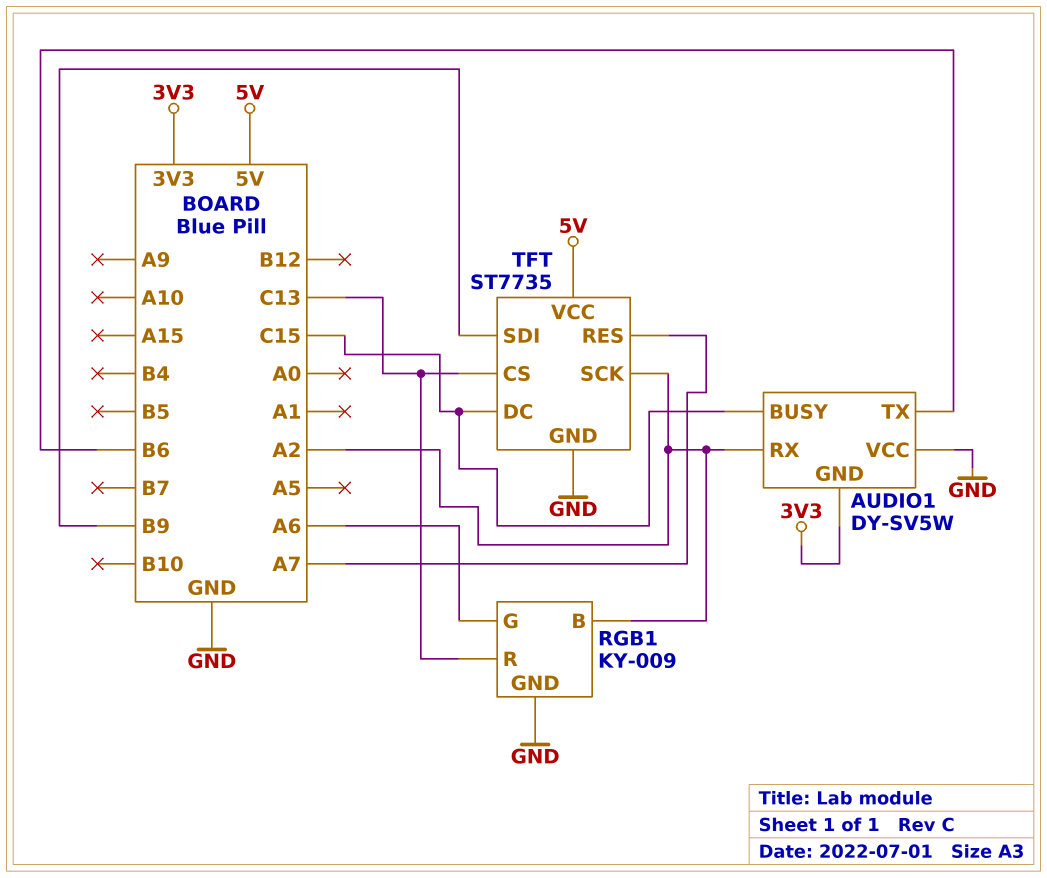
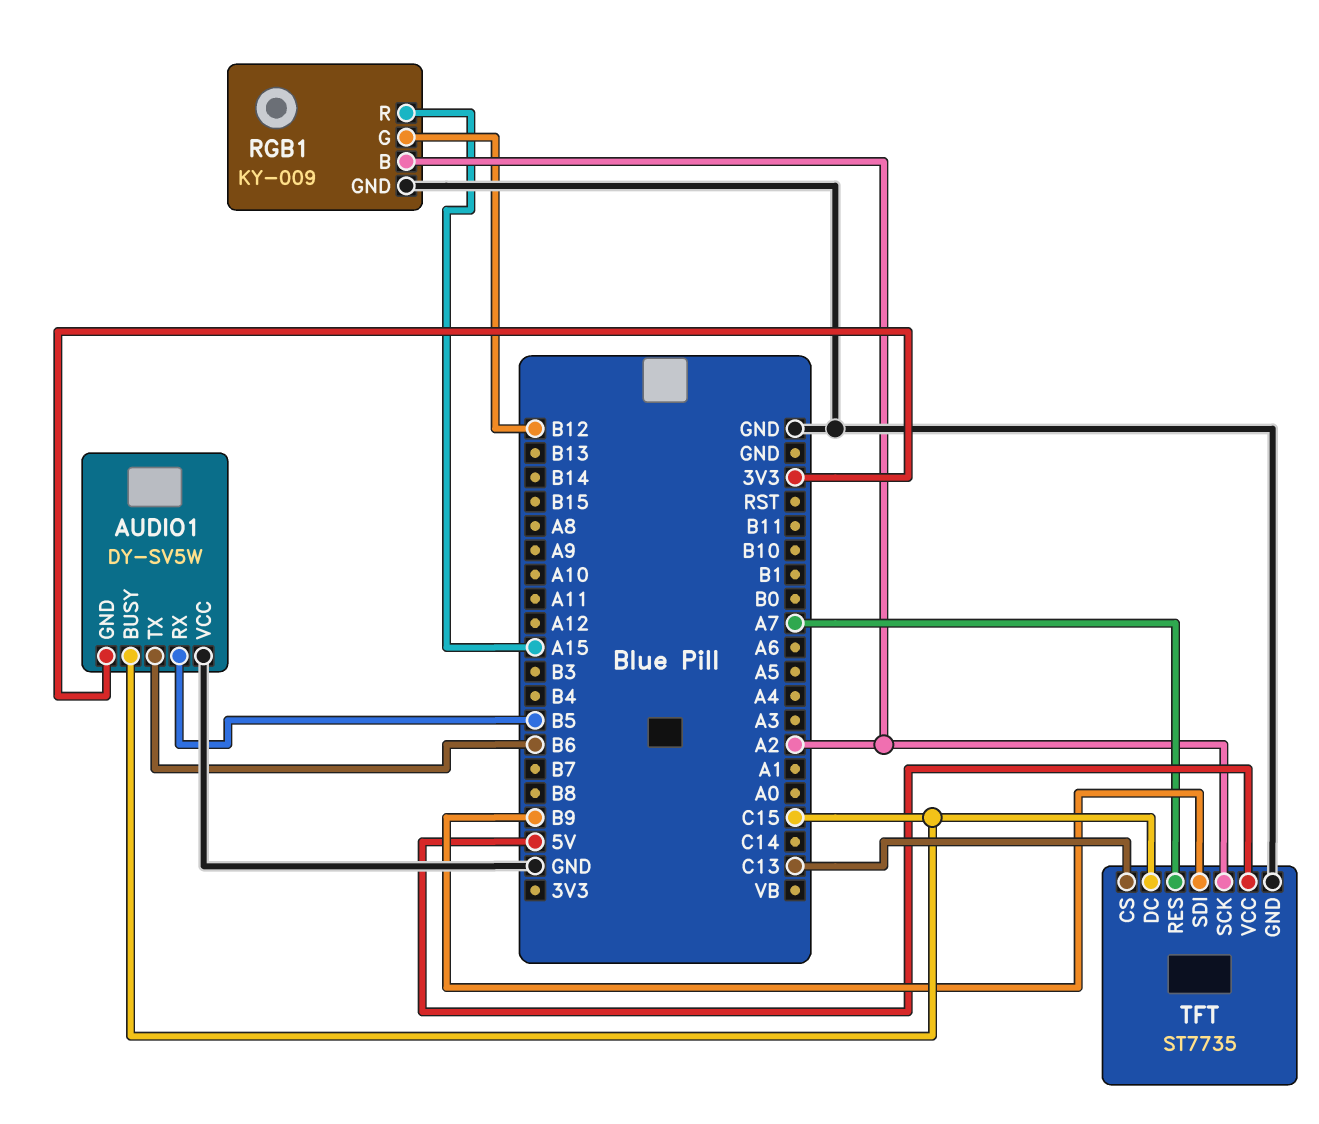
AUDIO1 pin RX: A2 -> B5
RGB1 pin G: A6 -> B12
RGB1 pin R: C13 -> A15

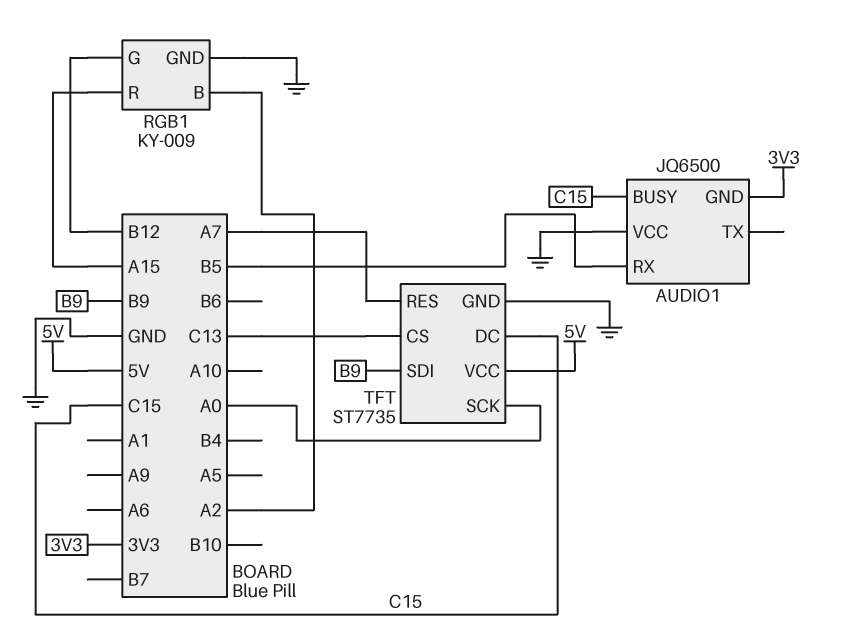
AUDIO1: DY-SV5W -> JQ6500
AUDIO1 pin TX: B6 -> none
TFT pin SCK: A2 -> A0

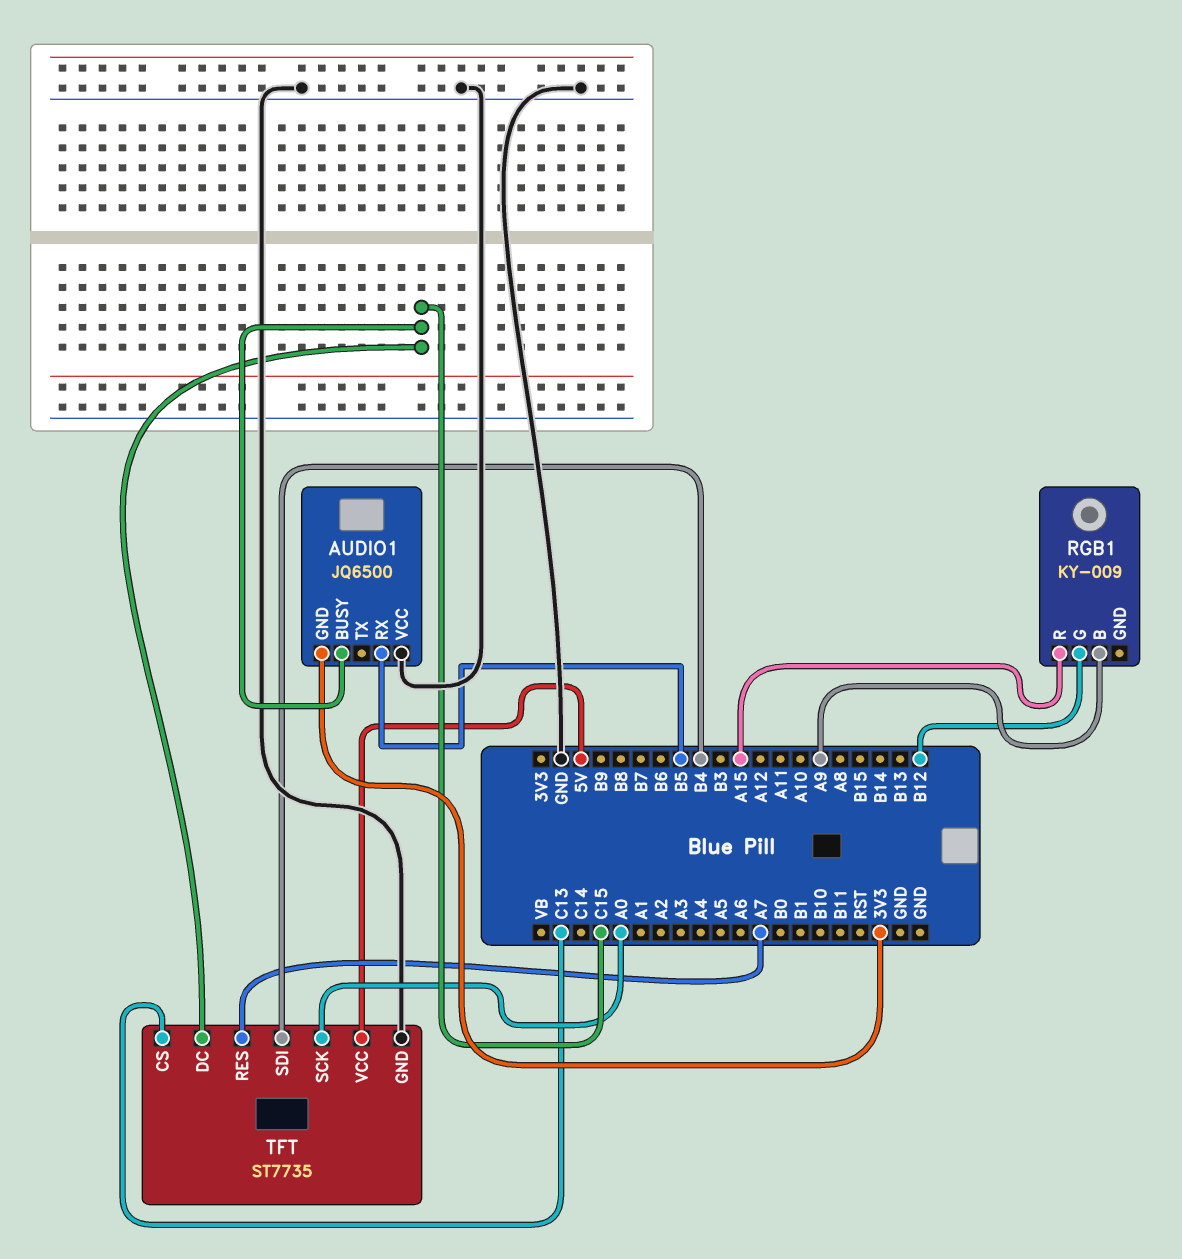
RGB1 pin B: A2 -> A9
RGB1 pin GND: GND -> none
TFT pin SDI: B9 -> B4

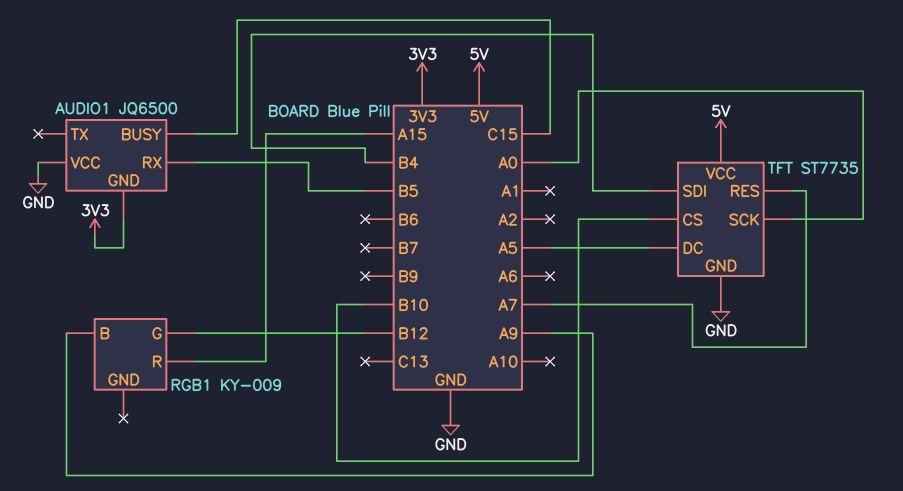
TFT pin CS: C13 -> B10
TFT pin DC: C15 -> A5

